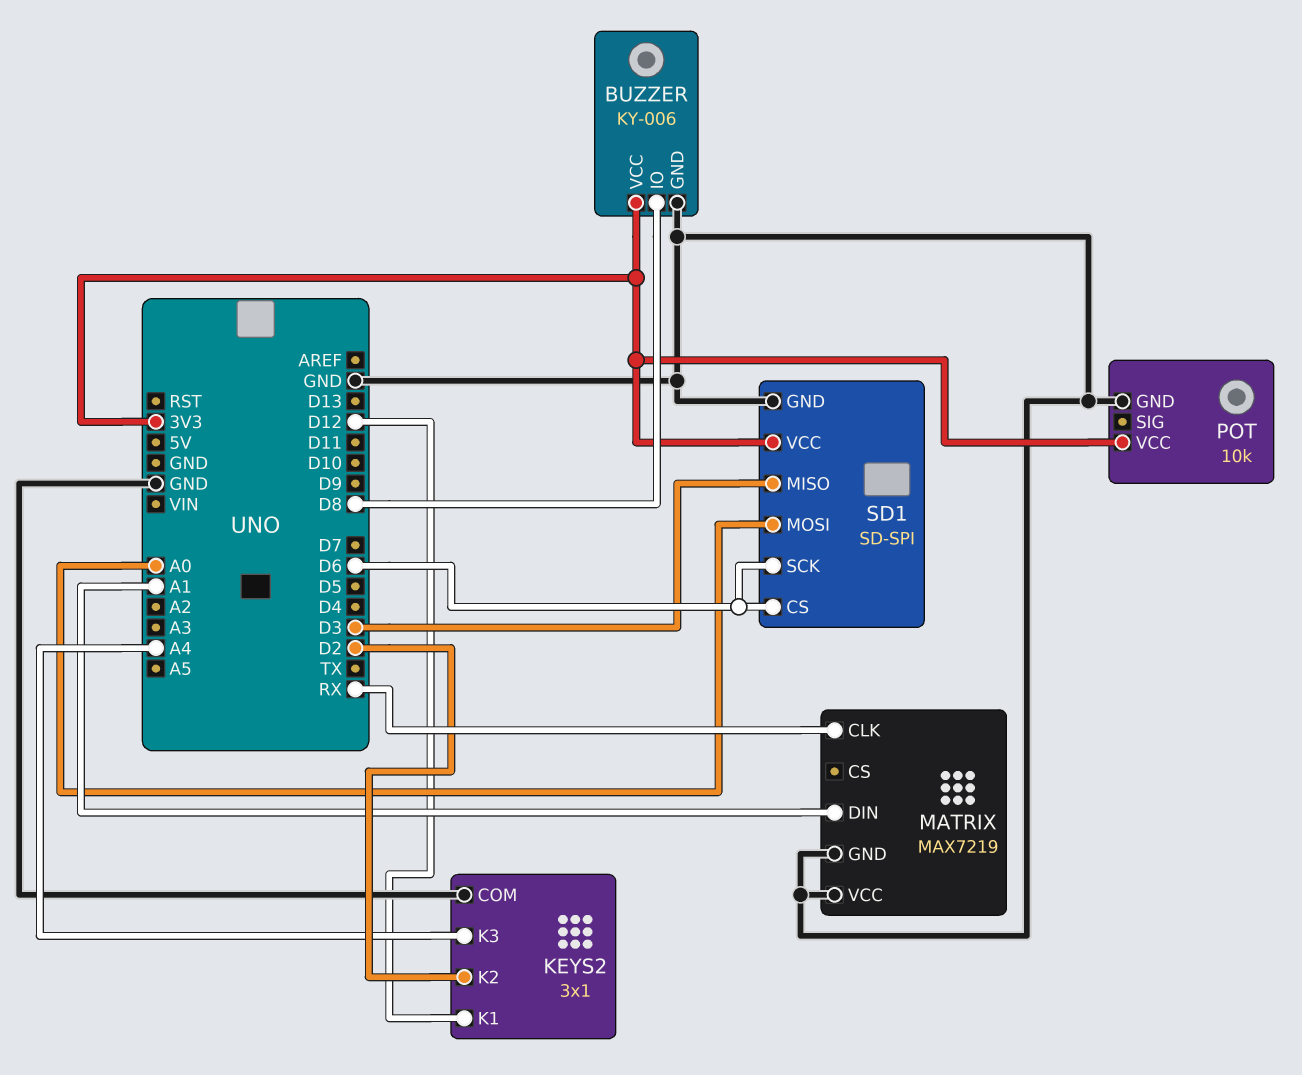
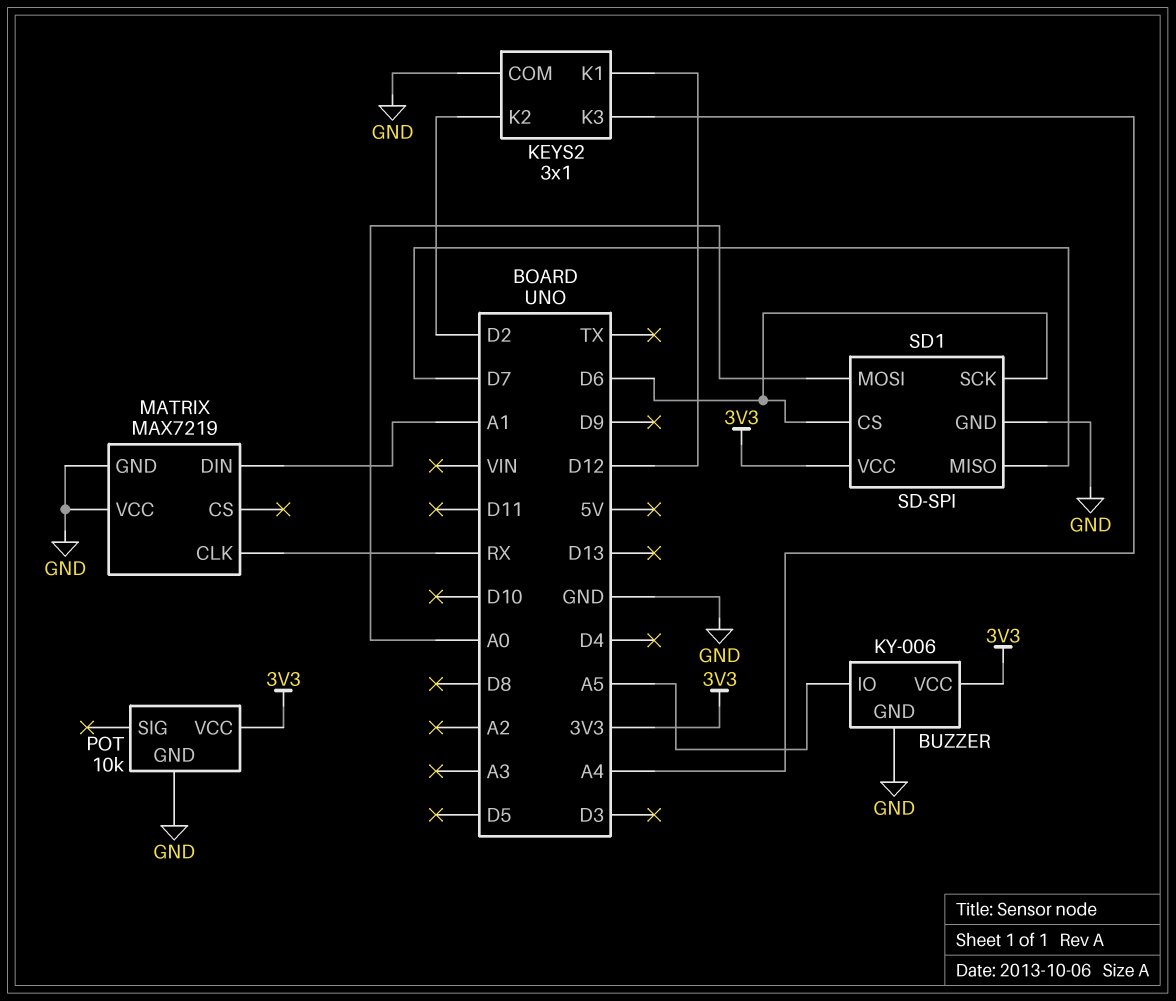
BUZZER pin IO: D8 -> A5
SD1 pin MISO: D3 -> D7

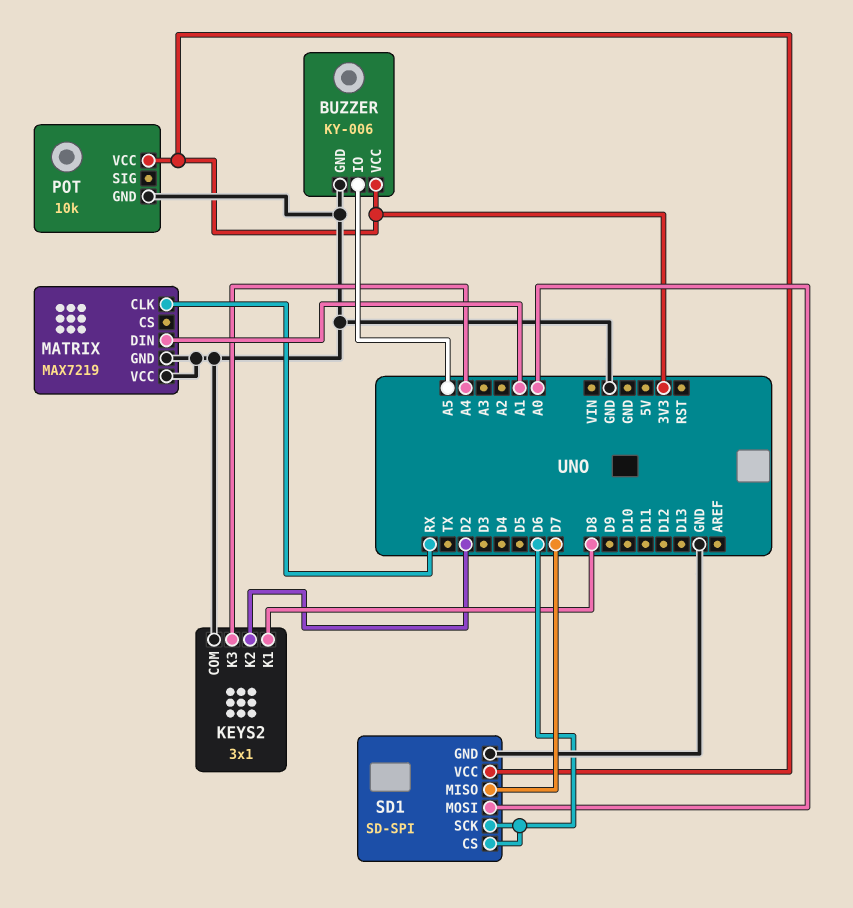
KEYS2 pin K1: D12 -> D8

